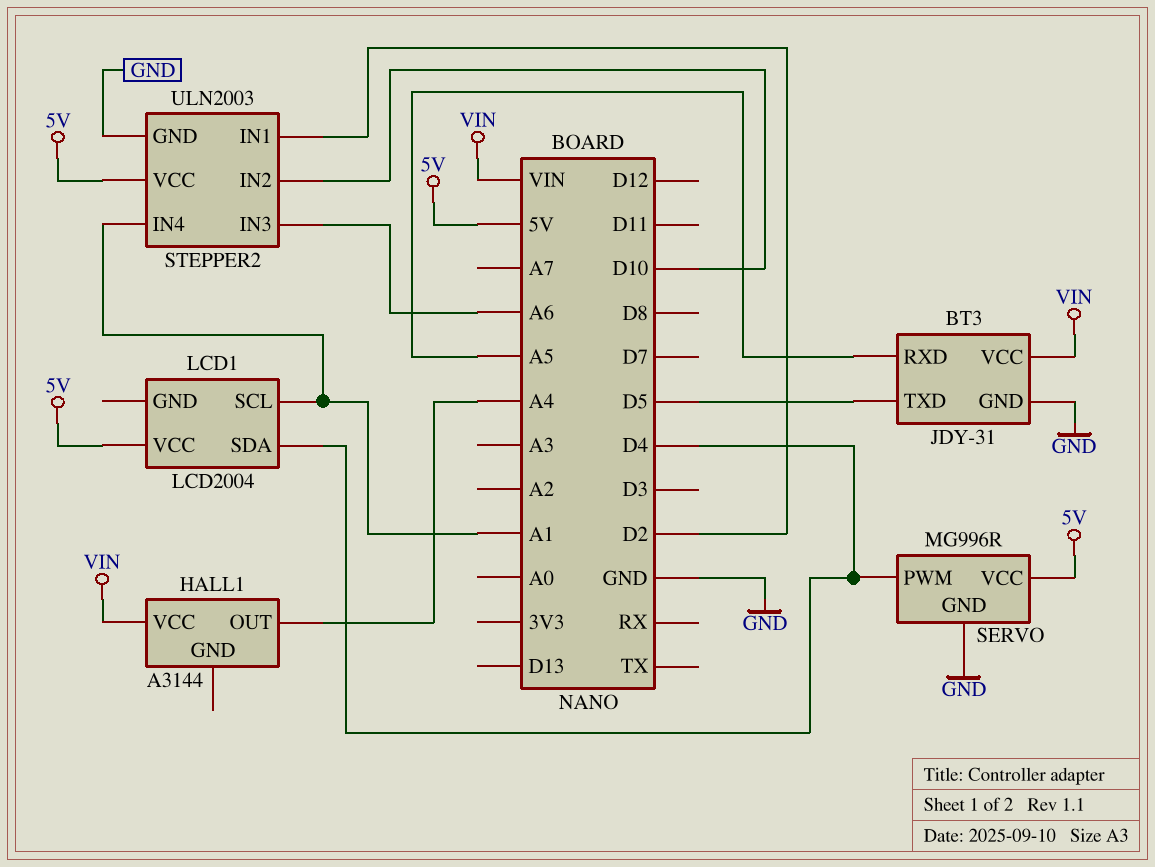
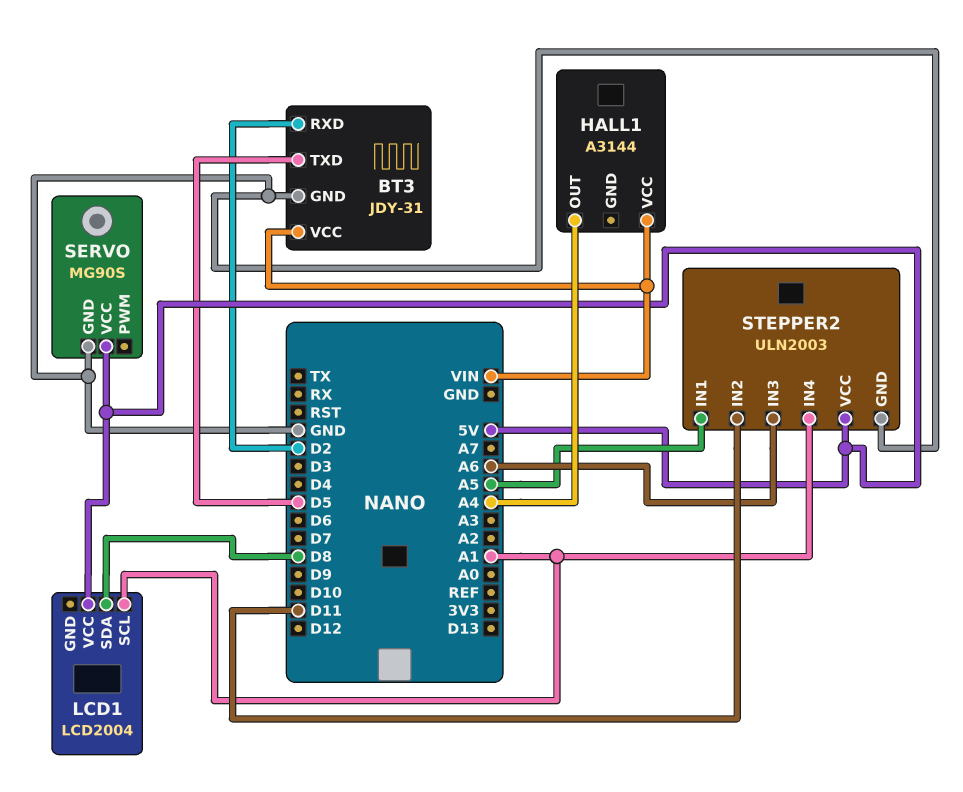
BT3 pin RXD: A5 -> D2
LCD1 pin SDA: D4 -> D8
SERVO: MG996R -> MG90S
SERVO pin PWM: D4 -> none
STEPPER2 pin IN1: D2 -> A5
STEPPER2 pin IN2: D10 -> D11

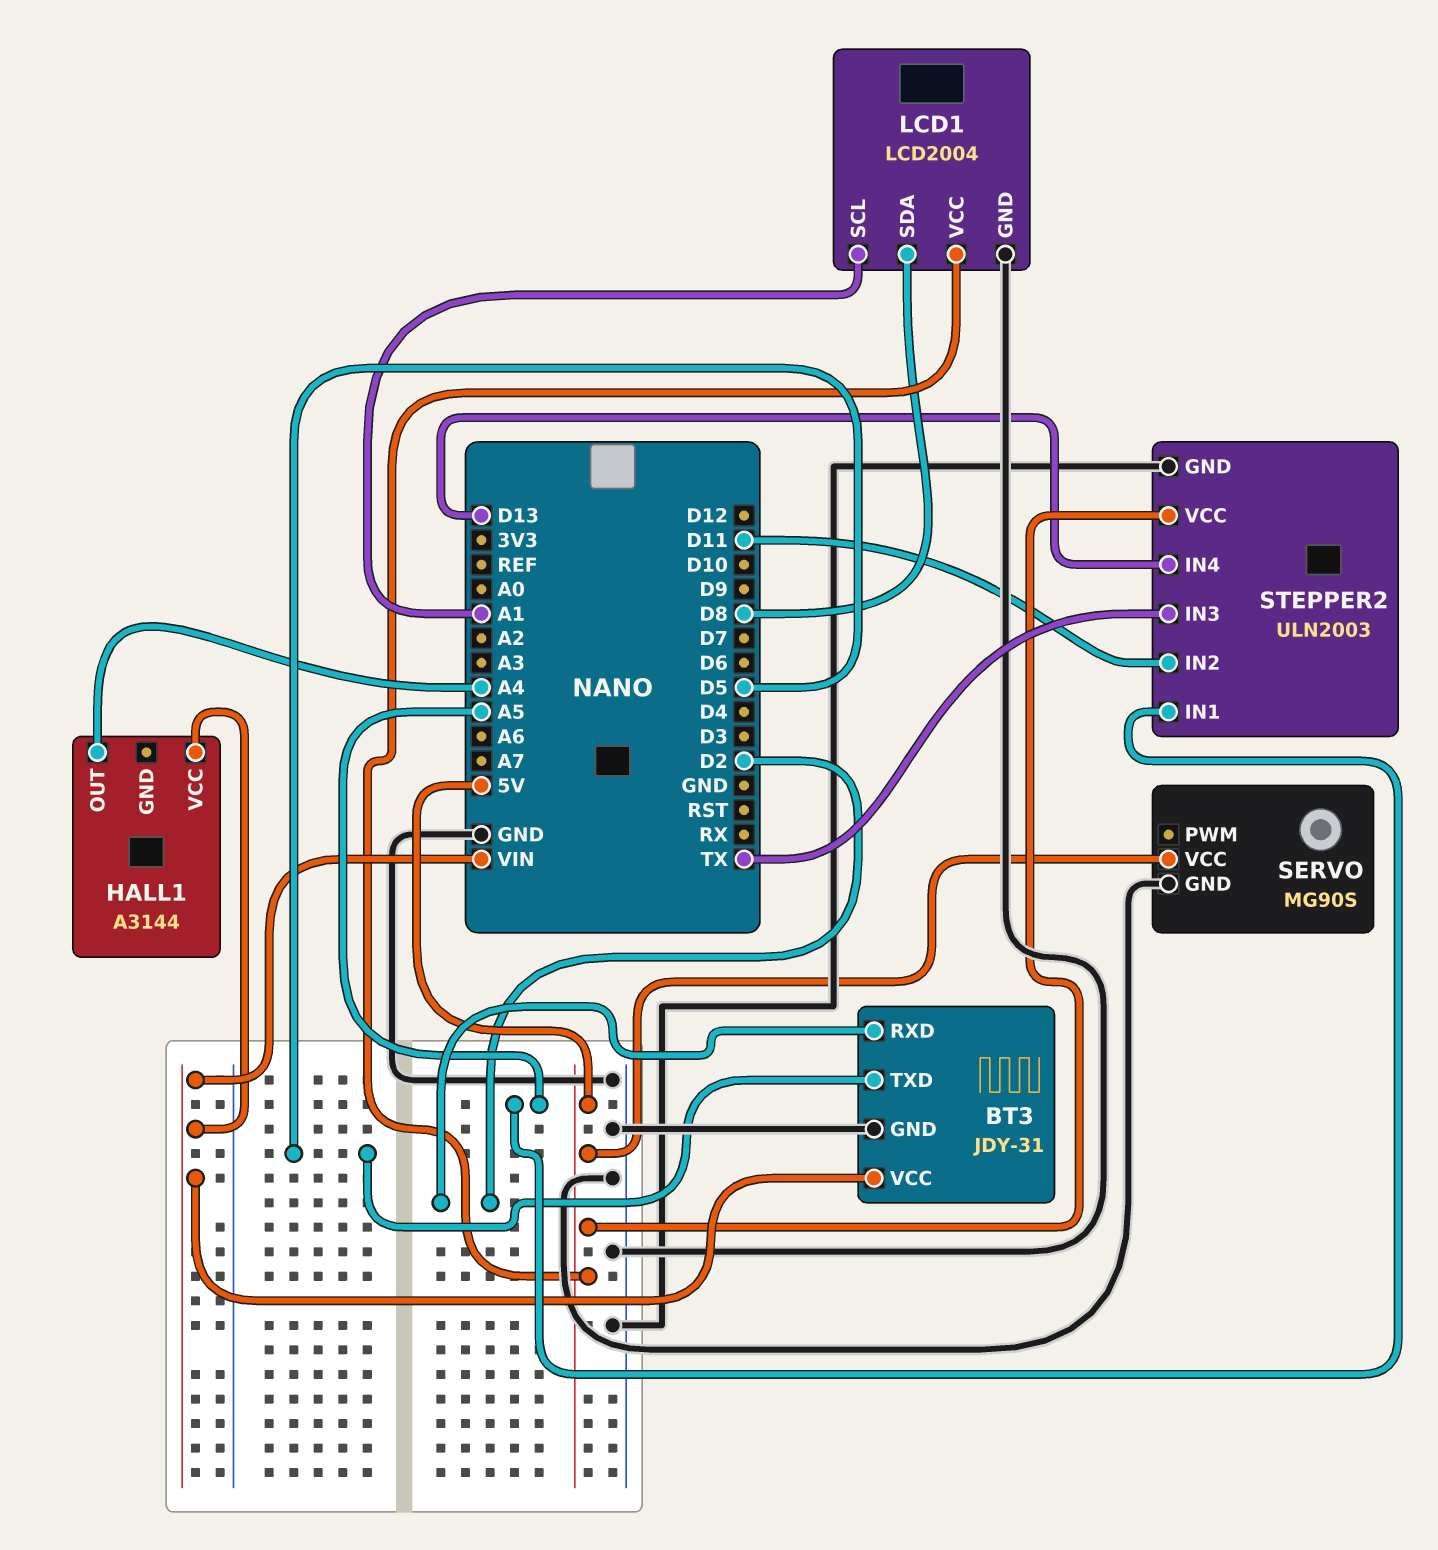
LCD1 pin GND: none -> GND
STEPPER2 pin IN3: A6 -> TX
STEPPER2 pin IN4: A1 -> D13

